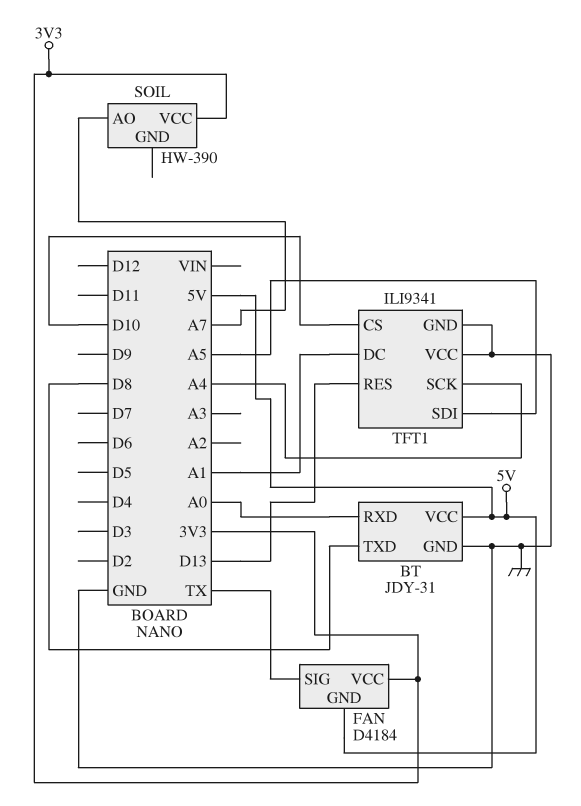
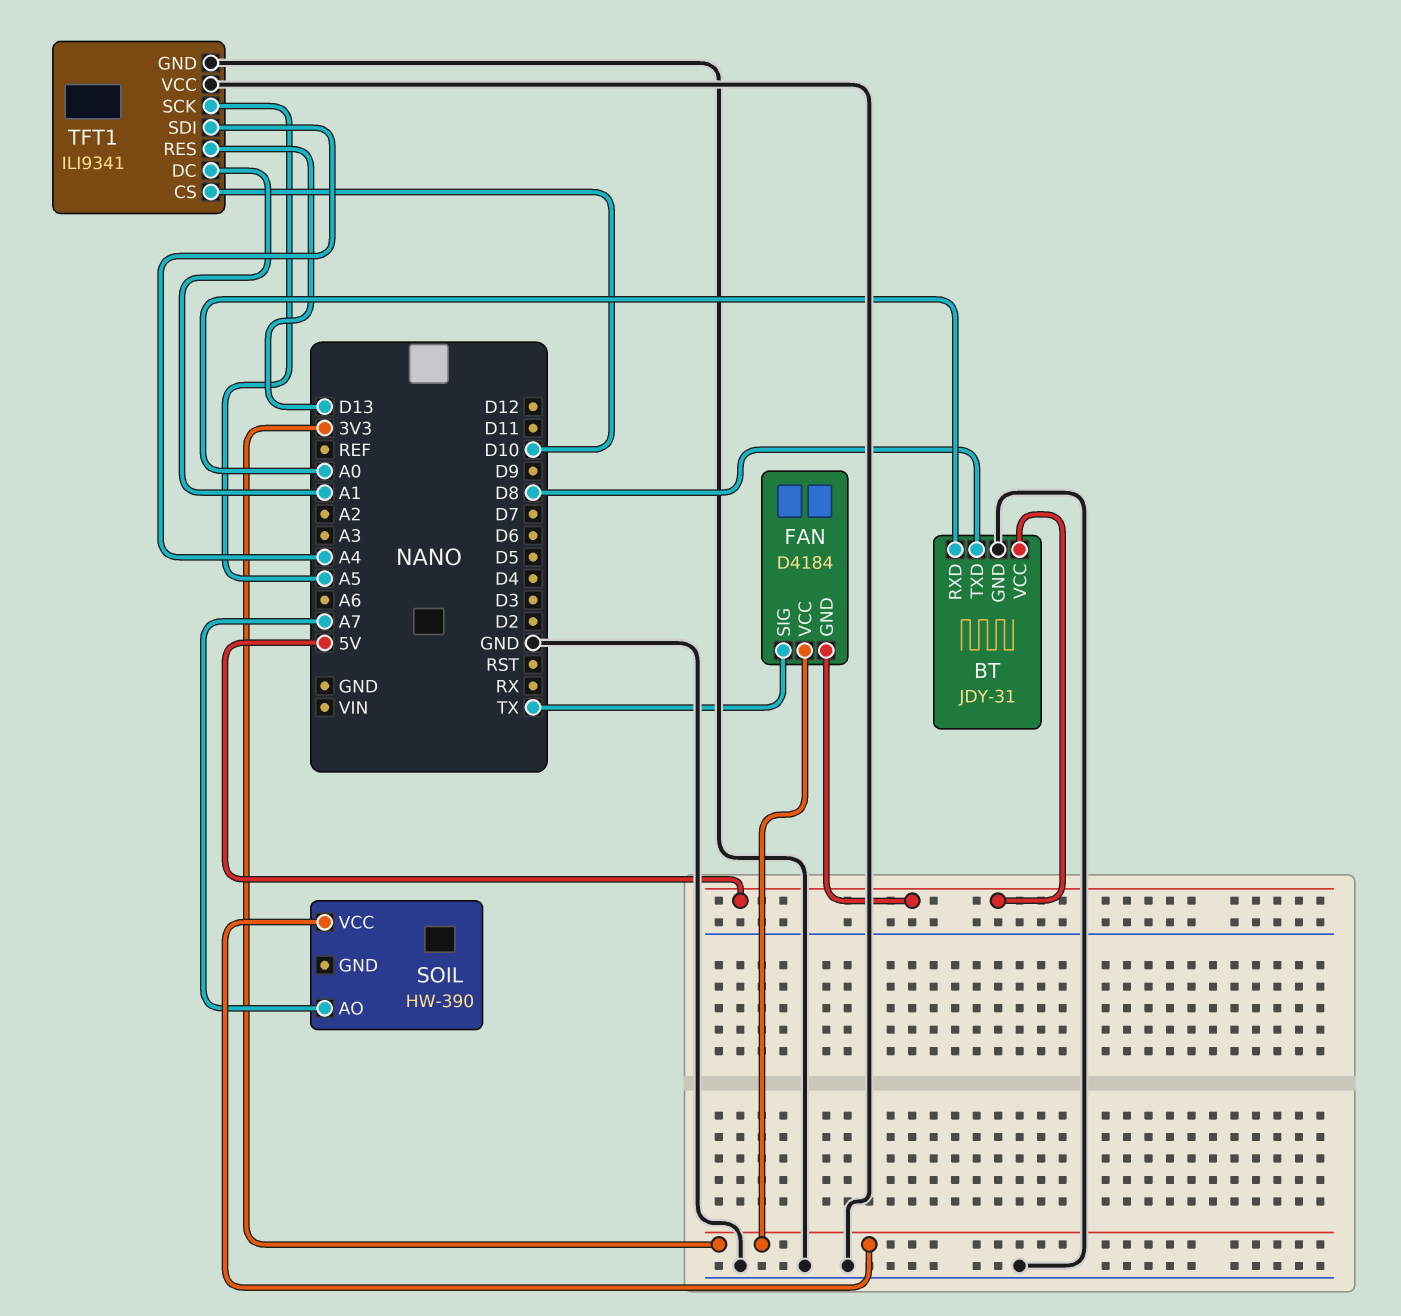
TFT1 pin SCK: A4 -> A5
TFT1 pin SDI: A5 -> A4

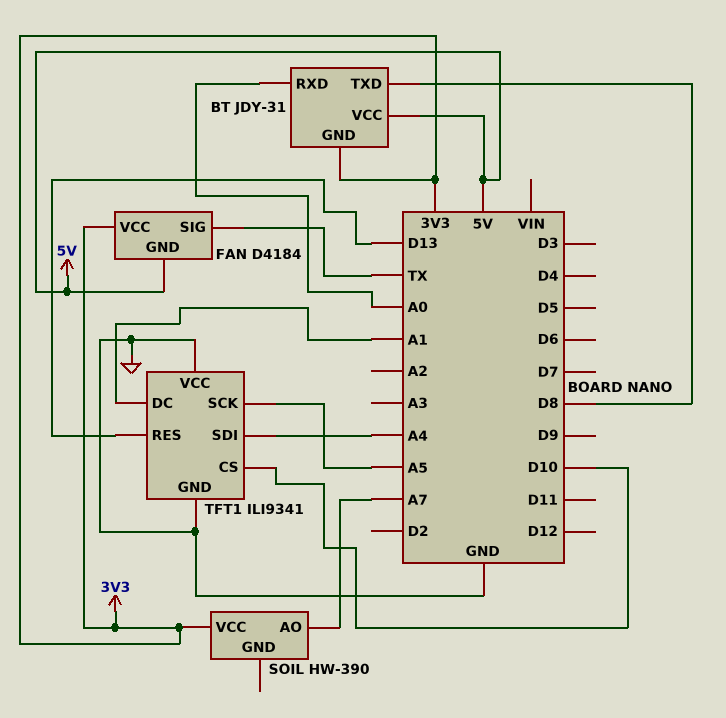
BT pin GND: GND -> 3V3

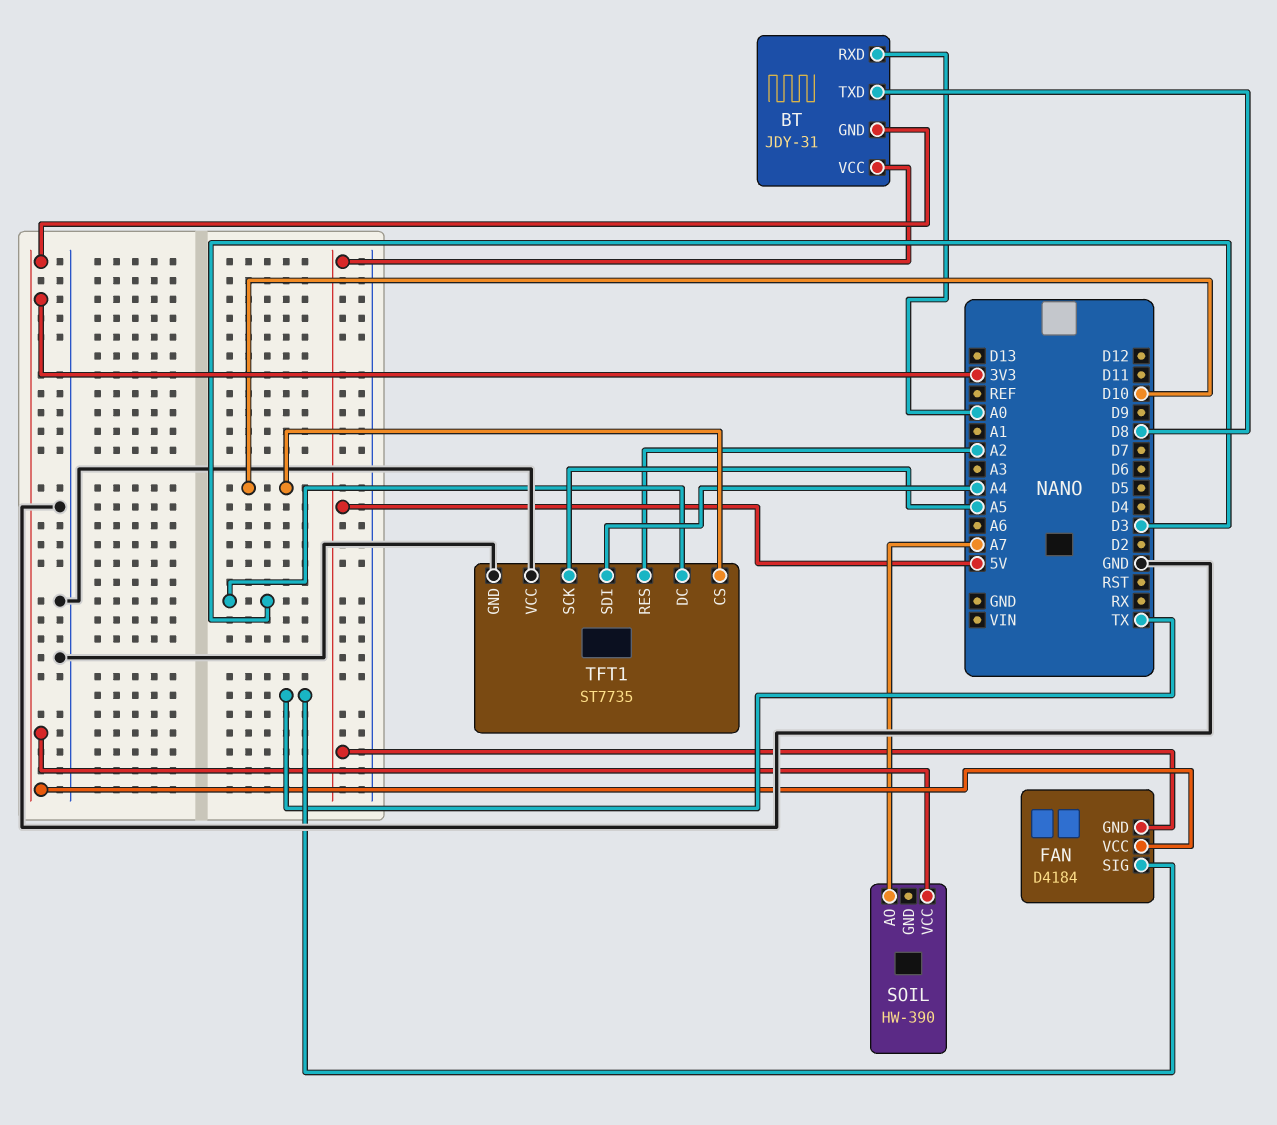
TFT1: ILI9341 -> ST7735
TFT1 pin DC: A1 -> D3
TFT1 pin RES: D13 -> A2

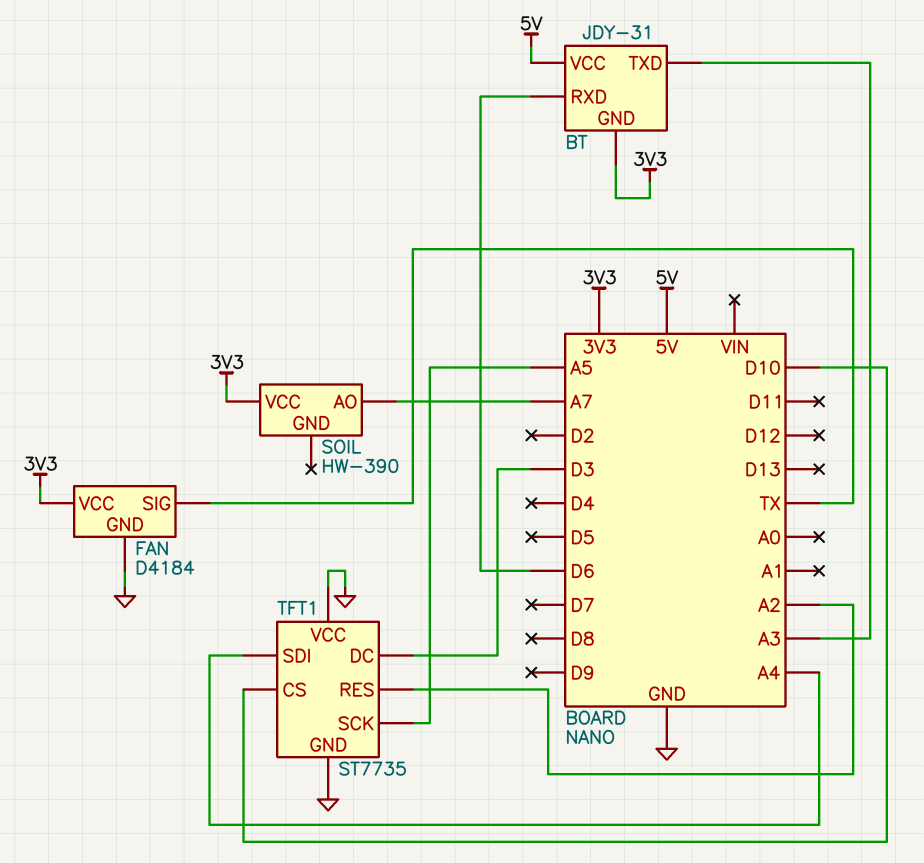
BT pin RXD: A0 -> D6
BT pin TXD: D8 -> A3
FAN pin GND: 5V -> GND

